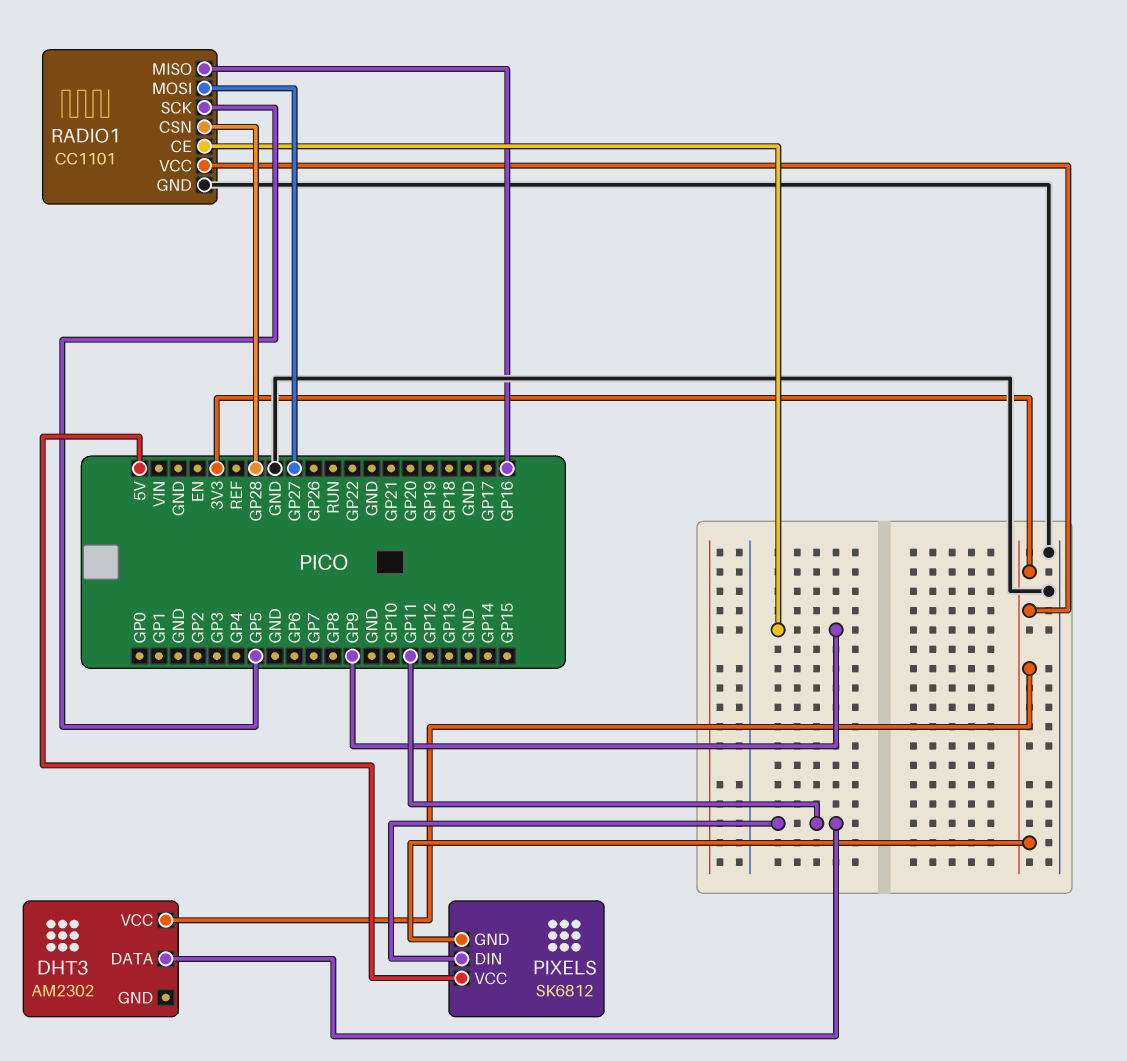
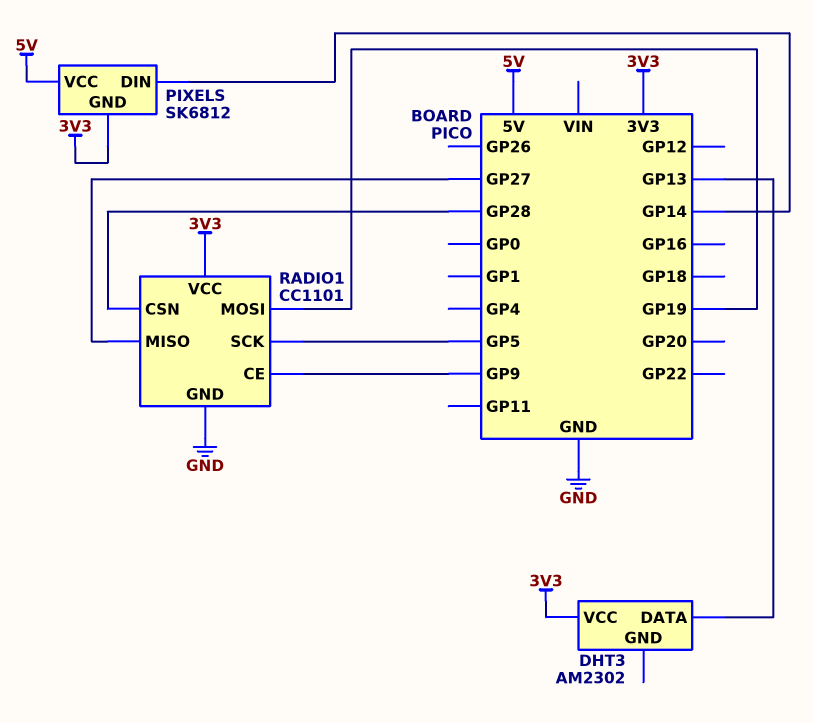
DHT3 pin DATA: GP11 -> GP13
PIXELS pin DIN: GP11 -> GP14
RADIO1 pin MISO: GP16 -> GP27
RADIO1 pin MOSI: GP27 -> GP19

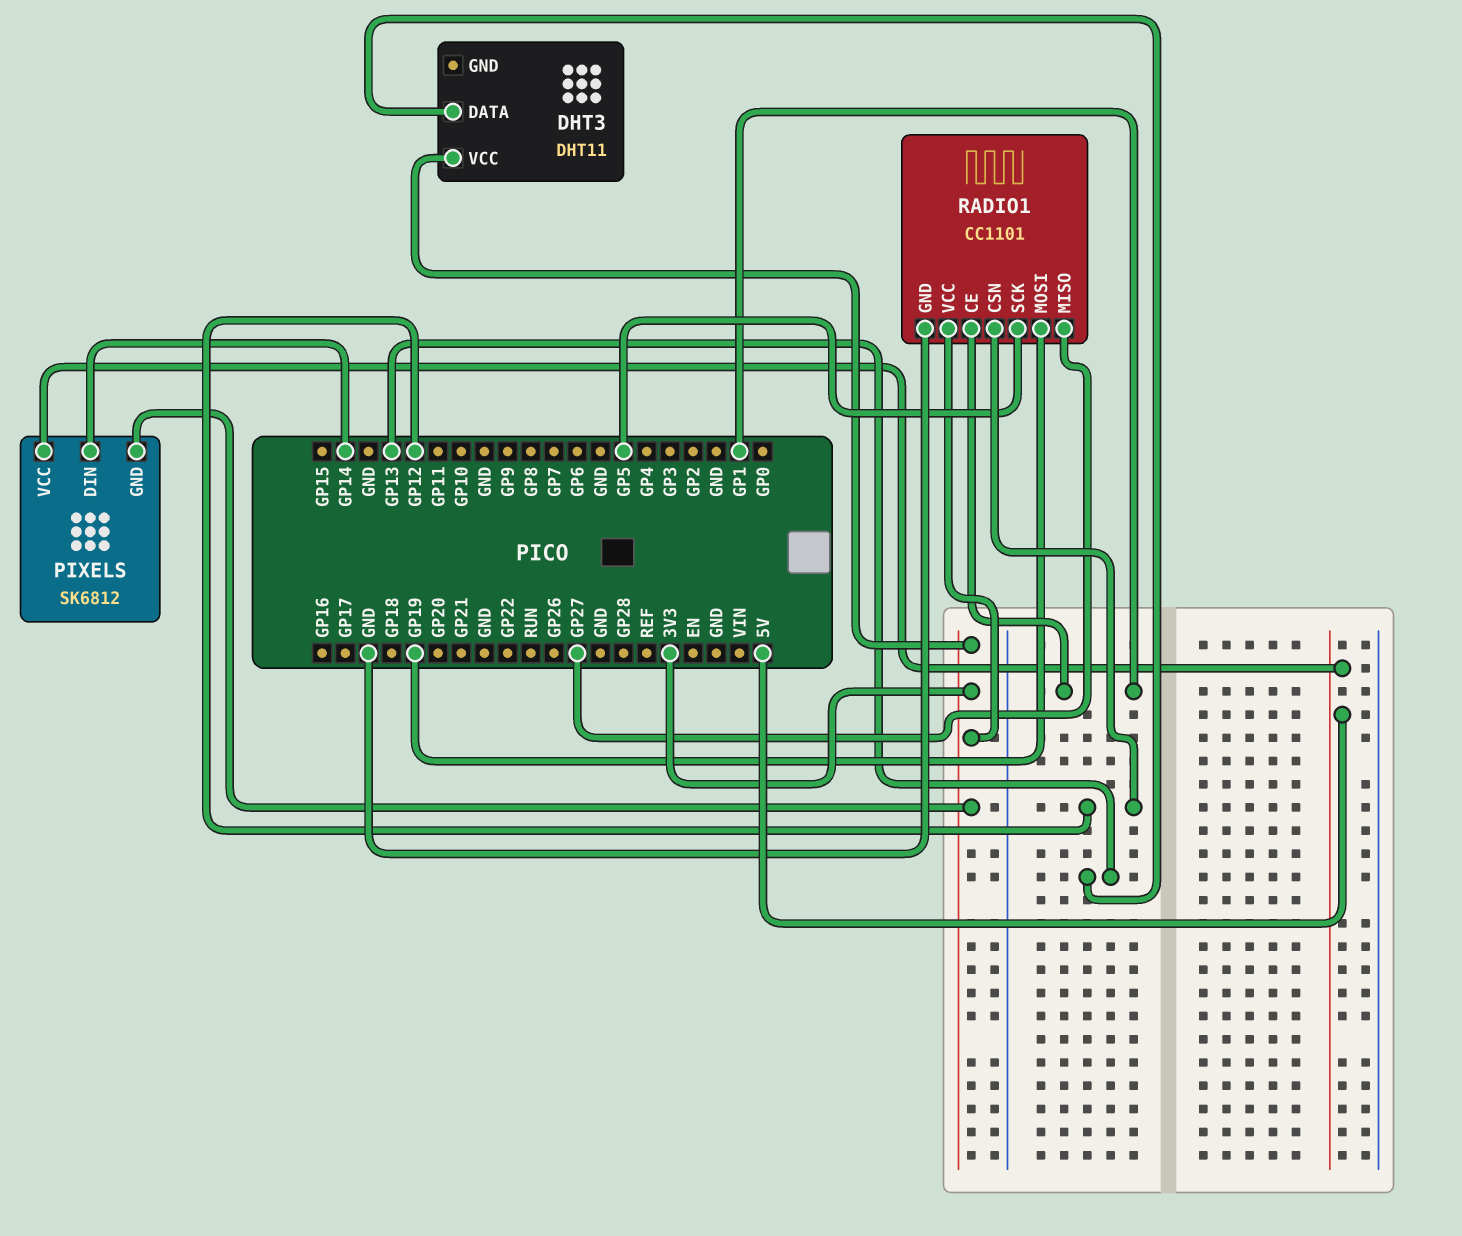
DHT3: AM2302 -> DHT11
RADIO1 pin CE: GP9 -> GP1
RADIO1 pin CSN: GP28 -> GP12

